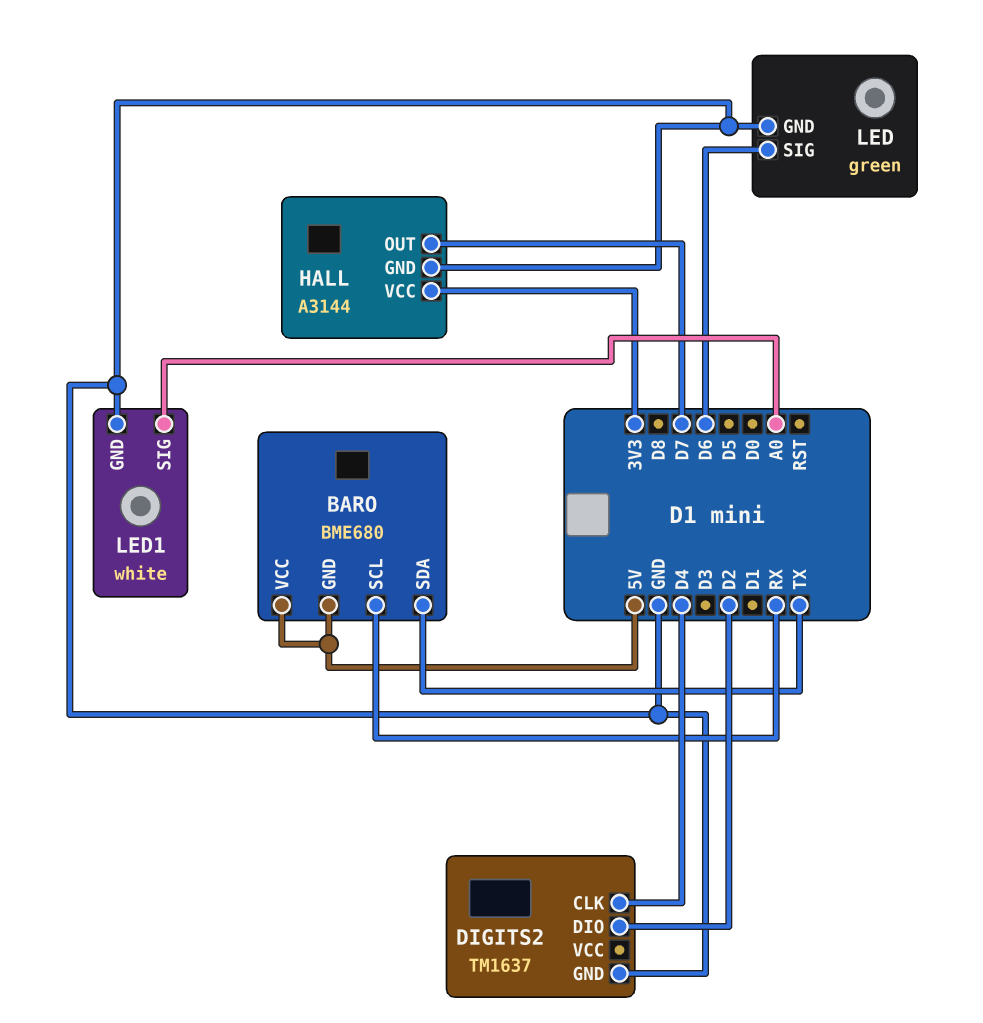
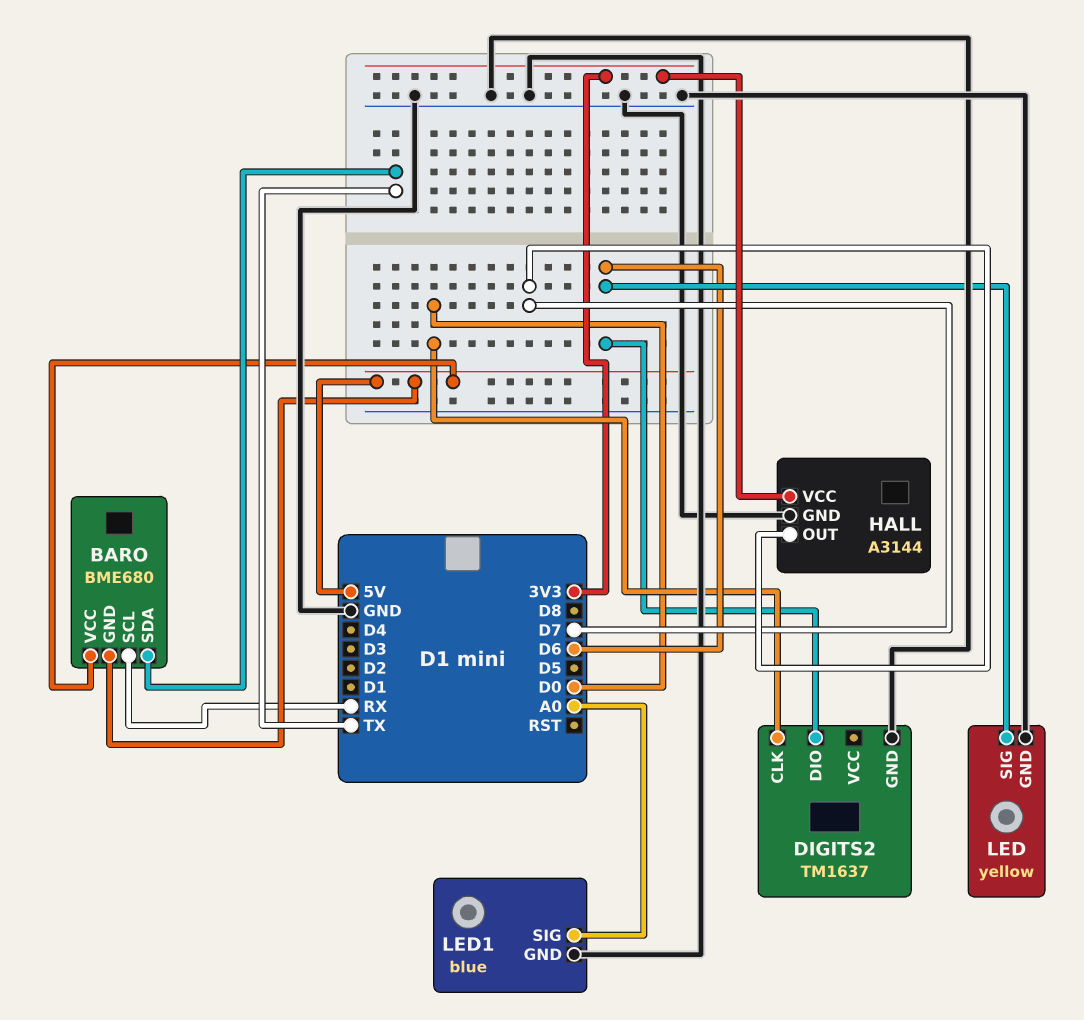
DIGITS2 pin CLK: D4 -> D0
DIGITS2 pin DIO: D2 -> D6
LED: green -> yellow
LED1: white -> blue

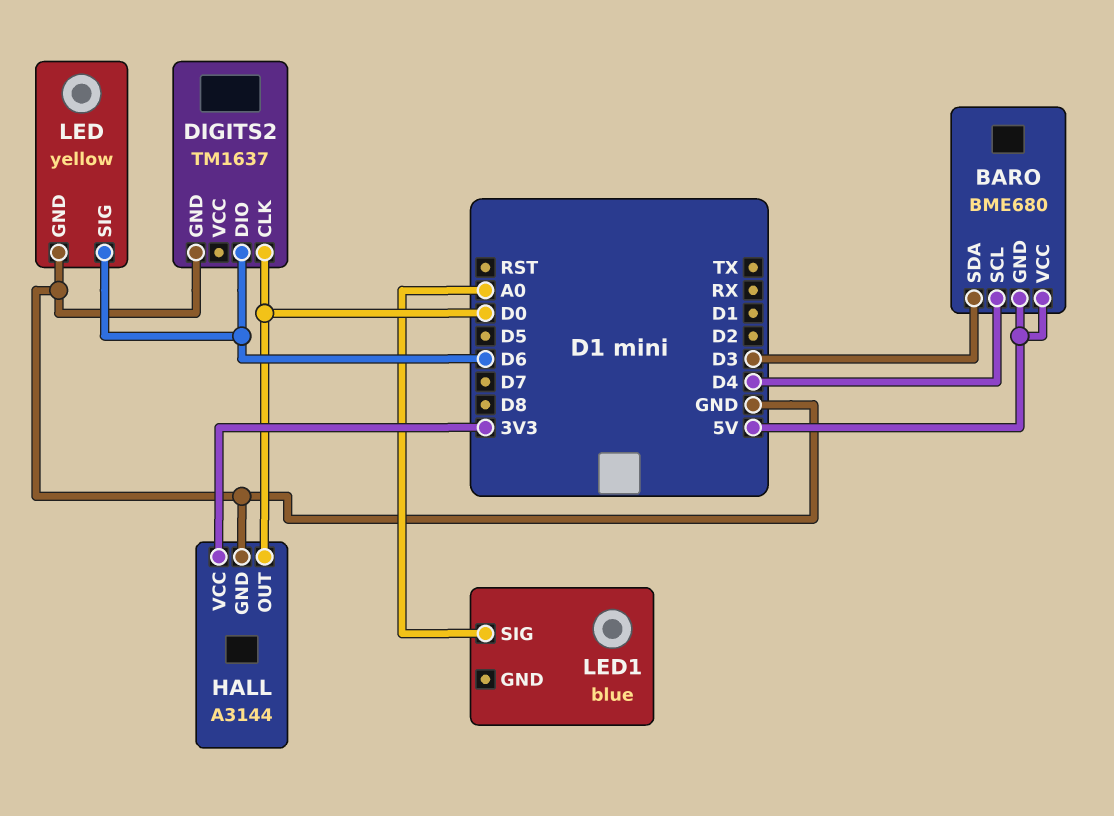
BARO pin SCL: RX -> D4
BARO pin SDA: TX -> D3
HALL pin OUT: D7 -> D0
LED1 pin GND: GND -> none

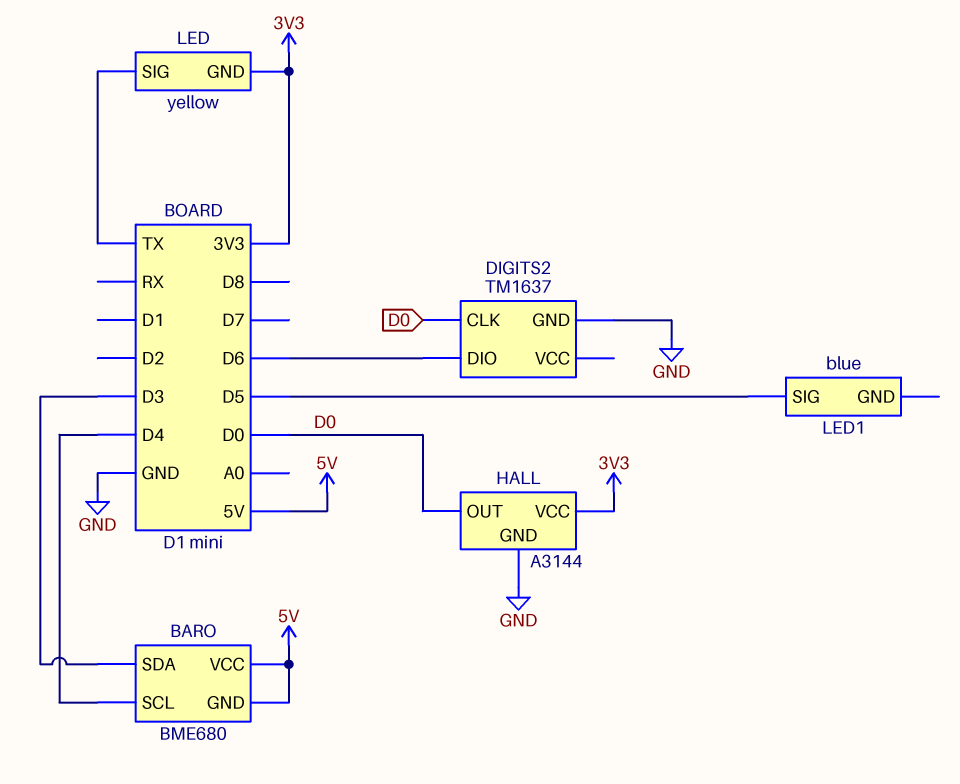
LED pin GND: GND -> 3V3
LED pin SIG: D6 -> TX
LED1 pin SIG: A0 -> D5

